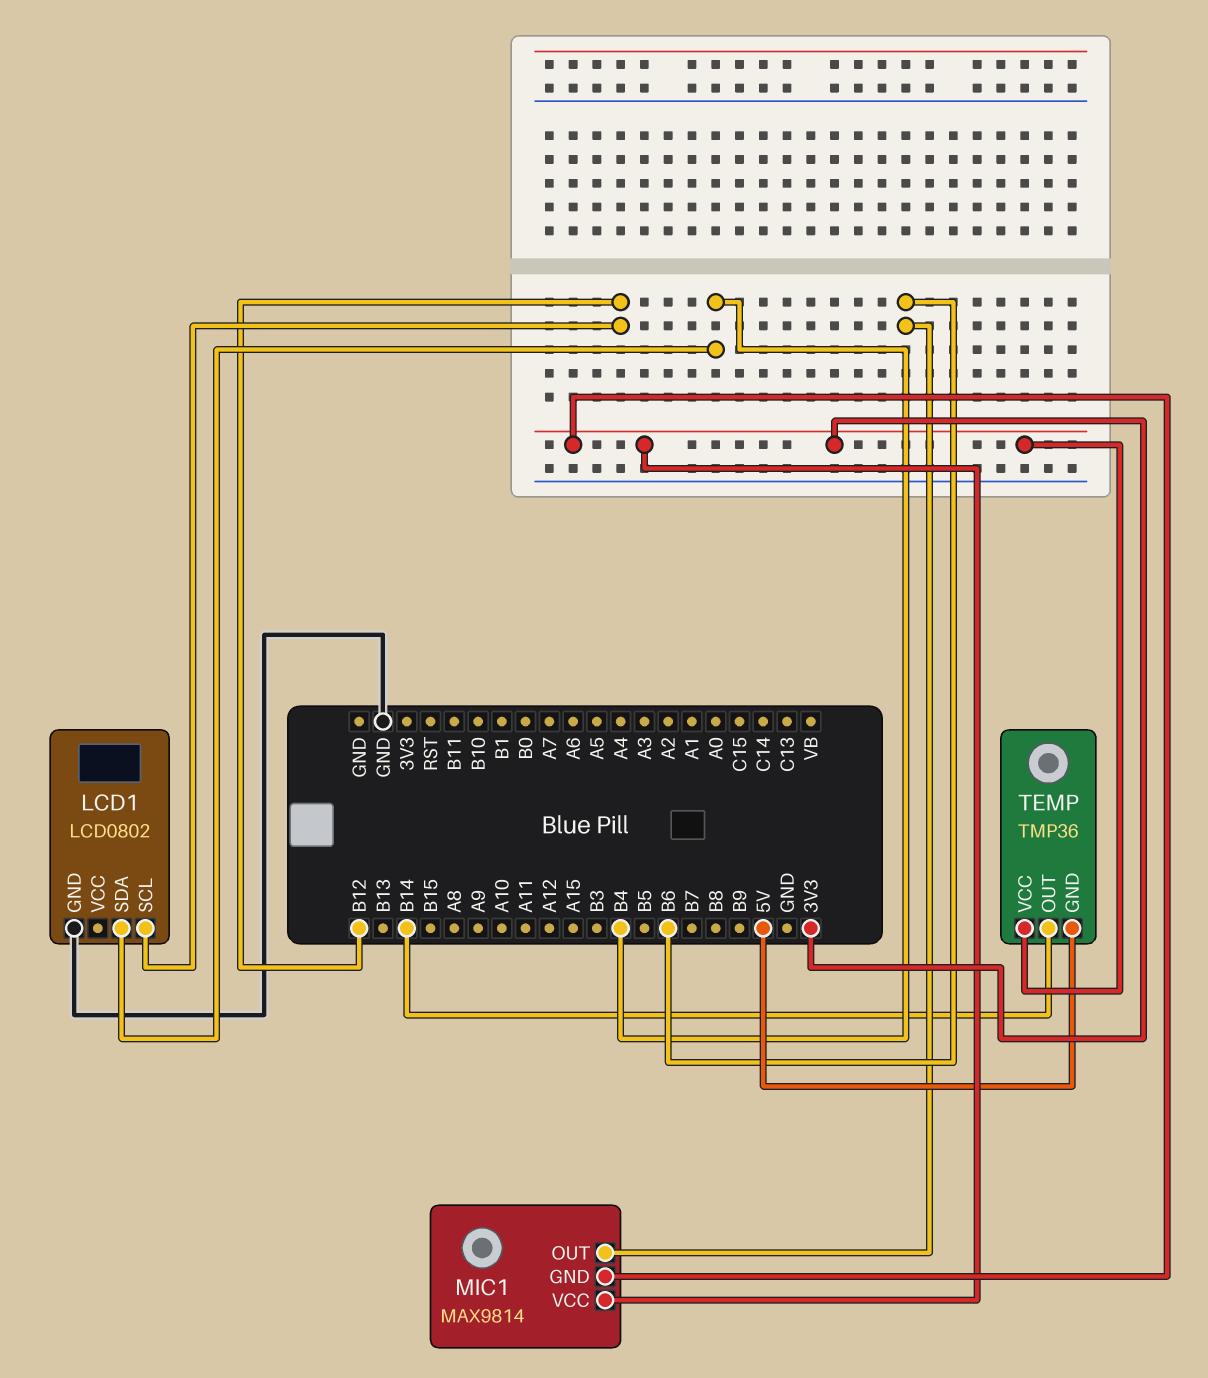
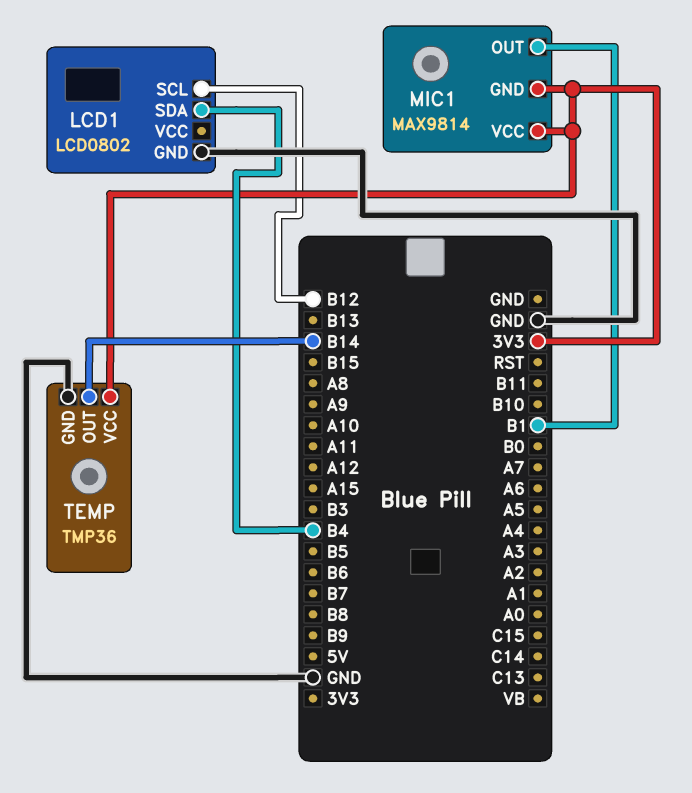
MIC1 pin OUT: B6 -> B1
TEMP pin GND: 5V -> GND

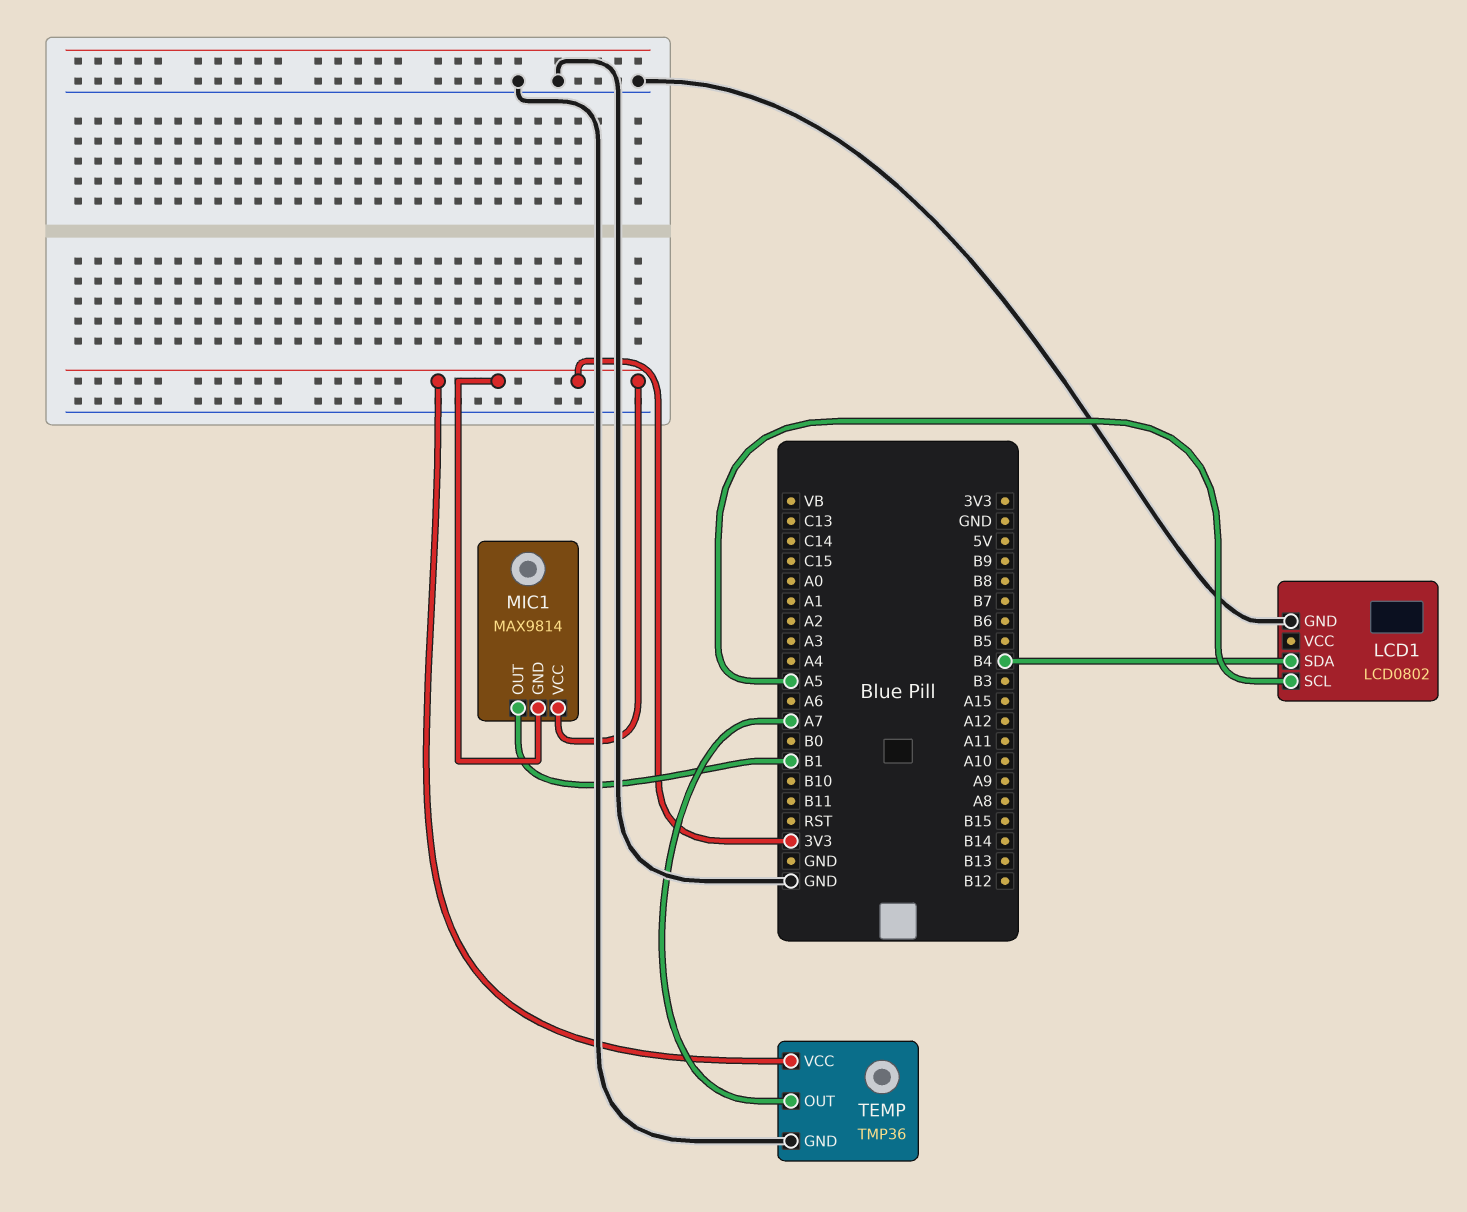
LCD1 pin SCL: B12 -> A5
TEMP pin OUT: B14 -> A7

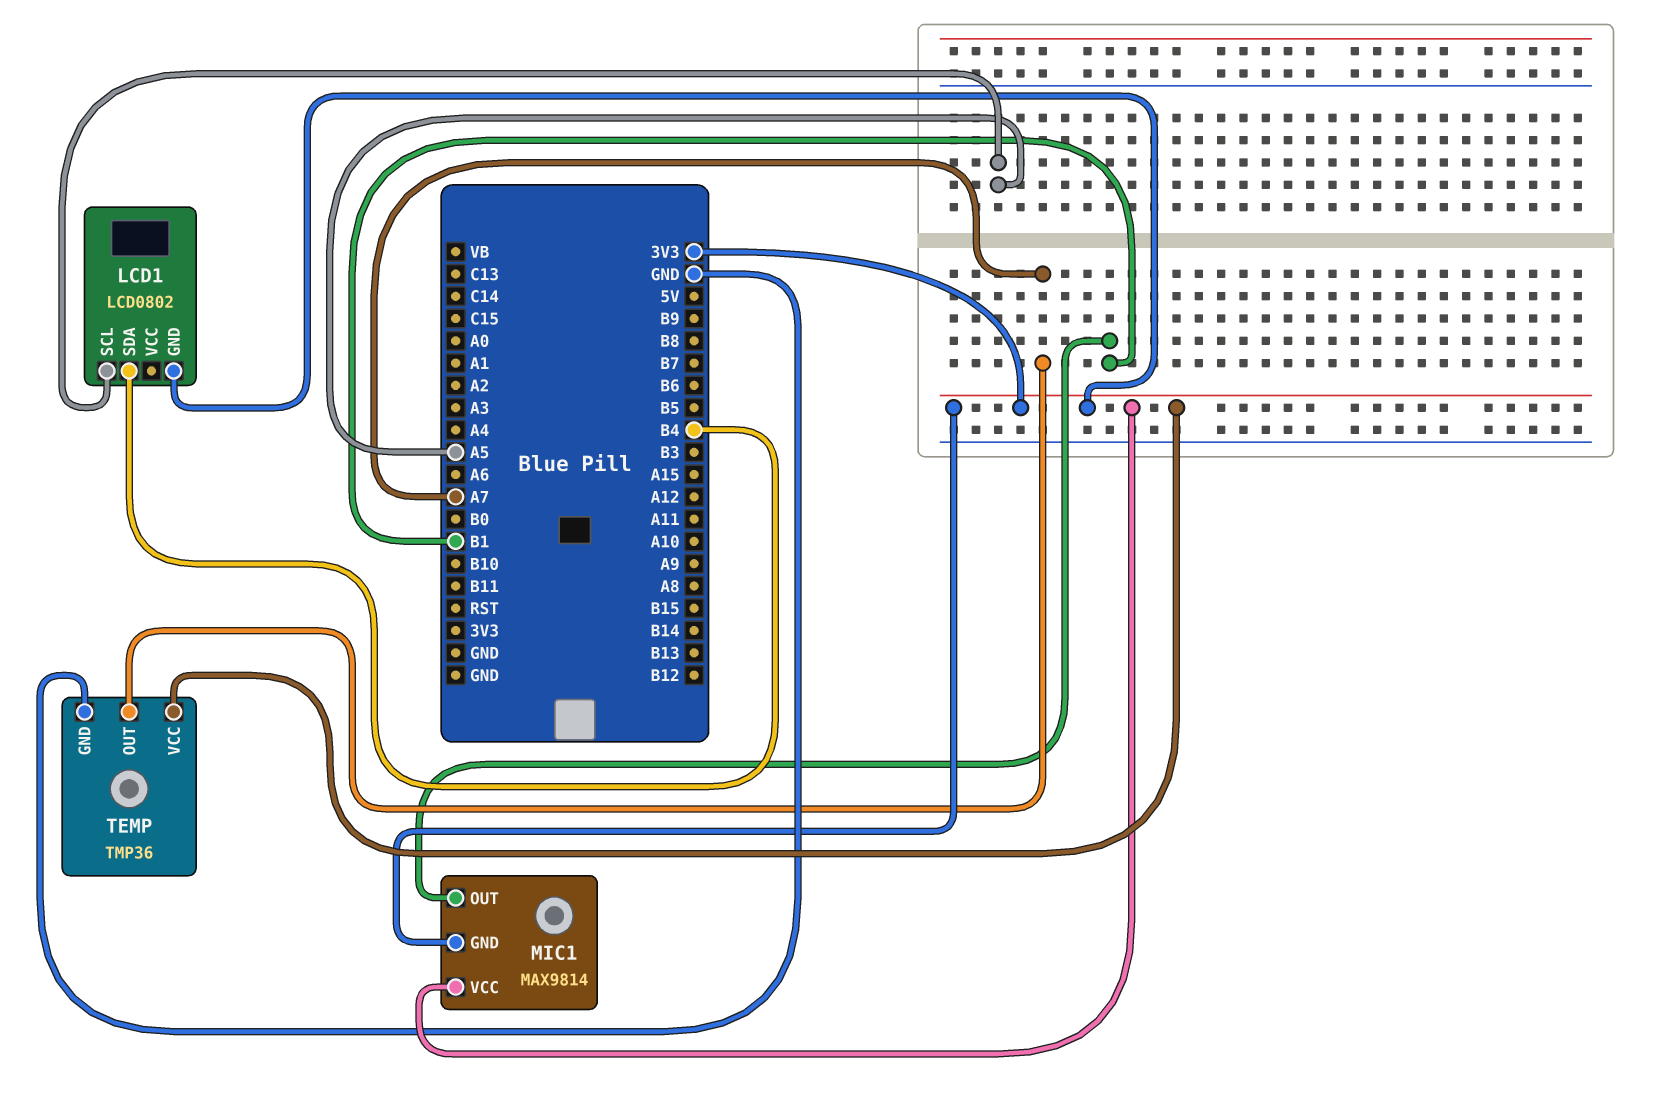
LCD1 pin GND: GND -> 3V3

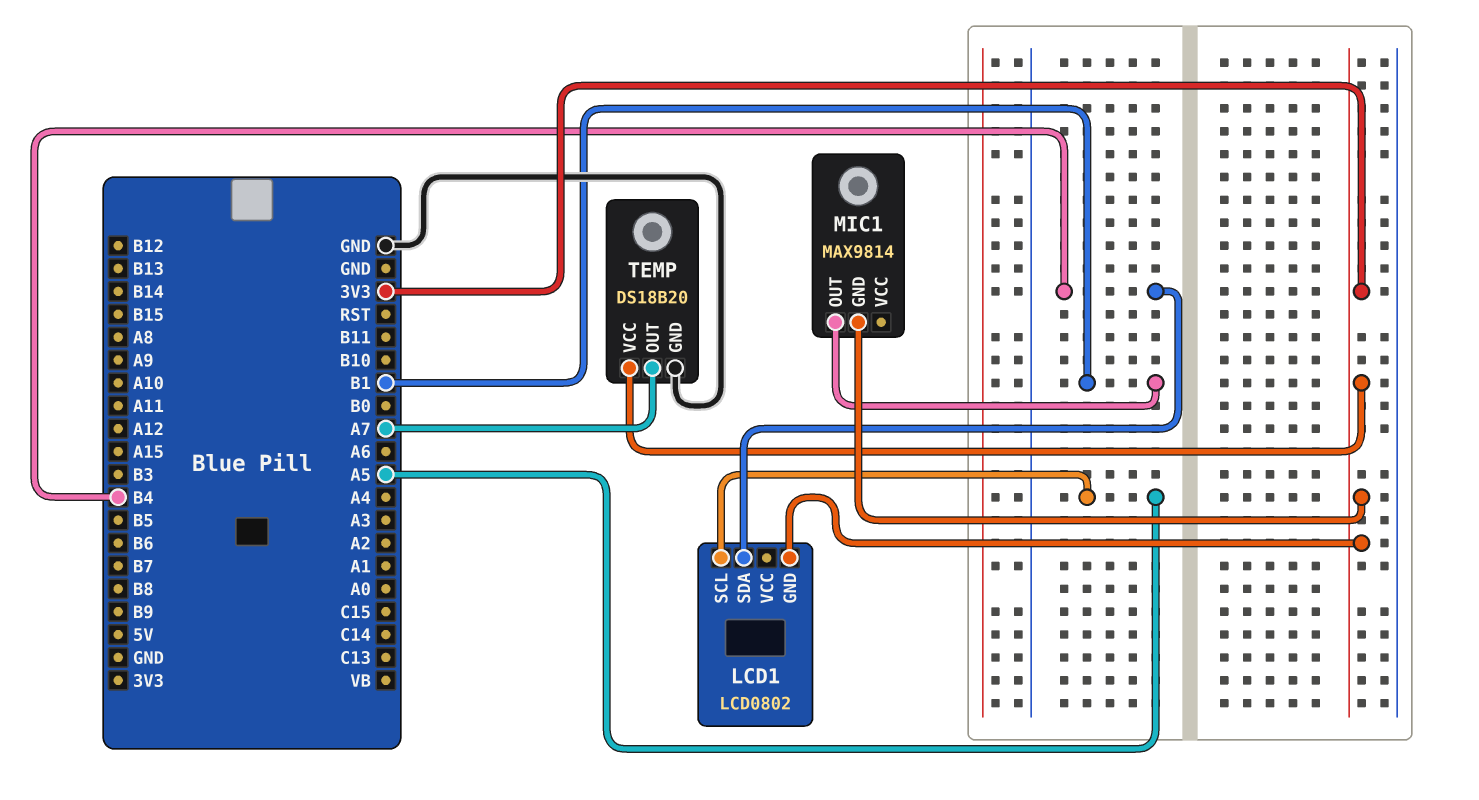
MIC1 pin VCC: 3V3 -> none
TEMP: TMP36 -> DS18B20

